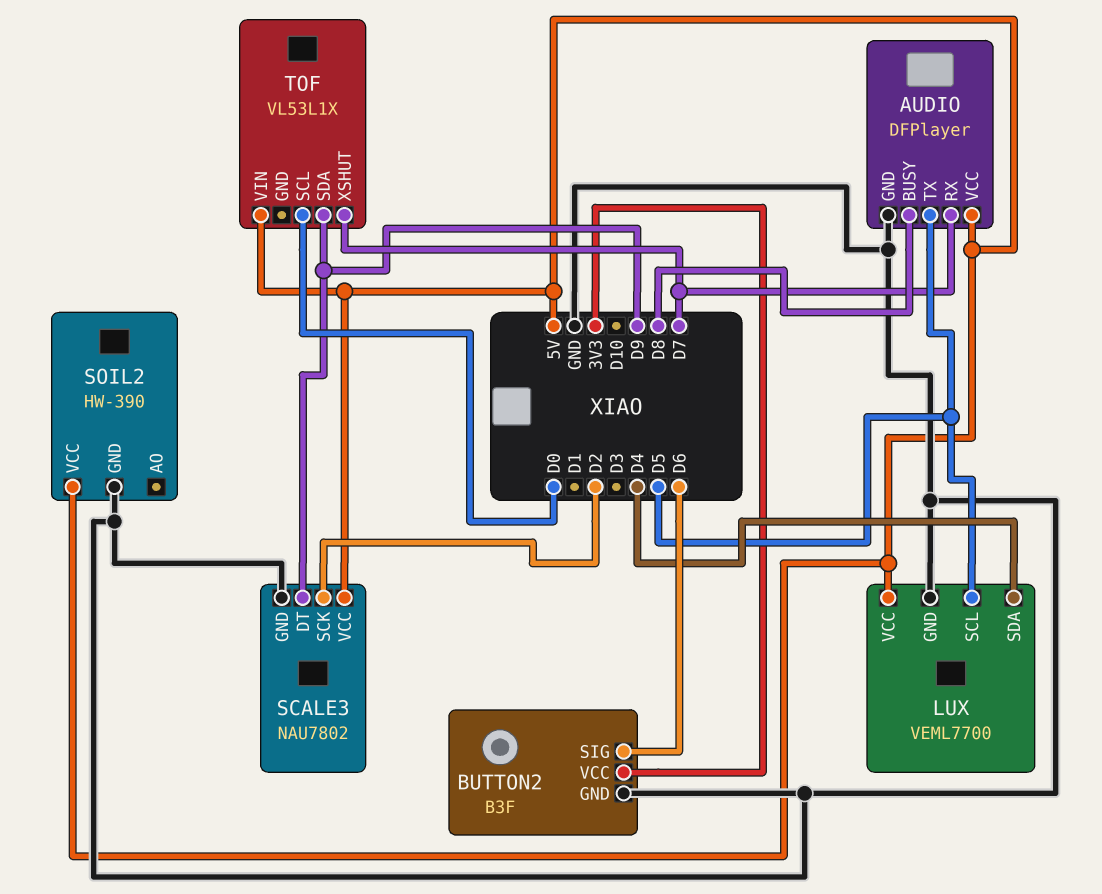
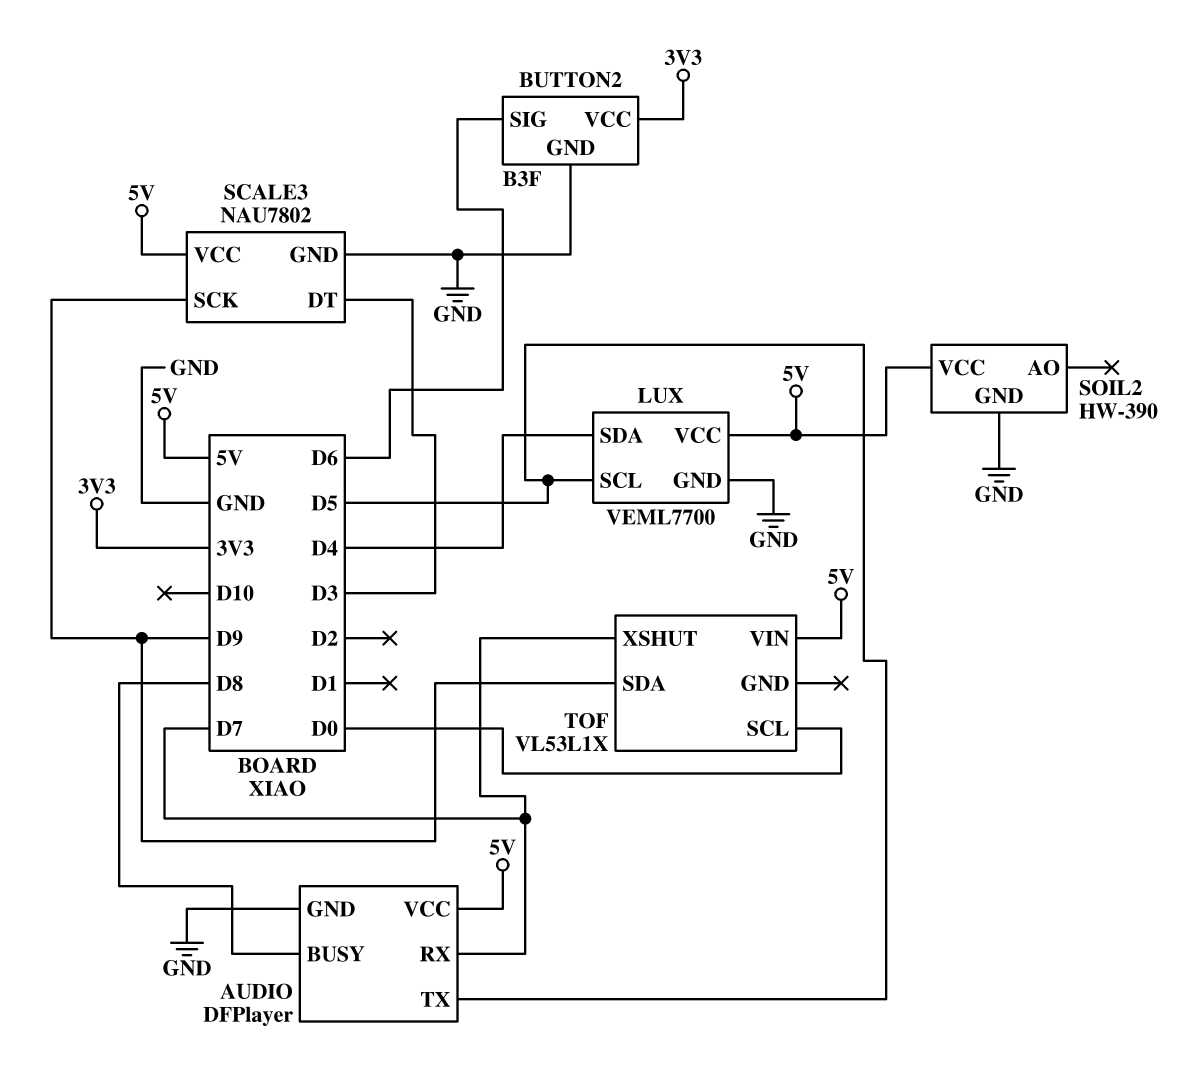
SCALE3 pin DT: D9 -> D3
SCALE3 pin SCK: D2 -> D9

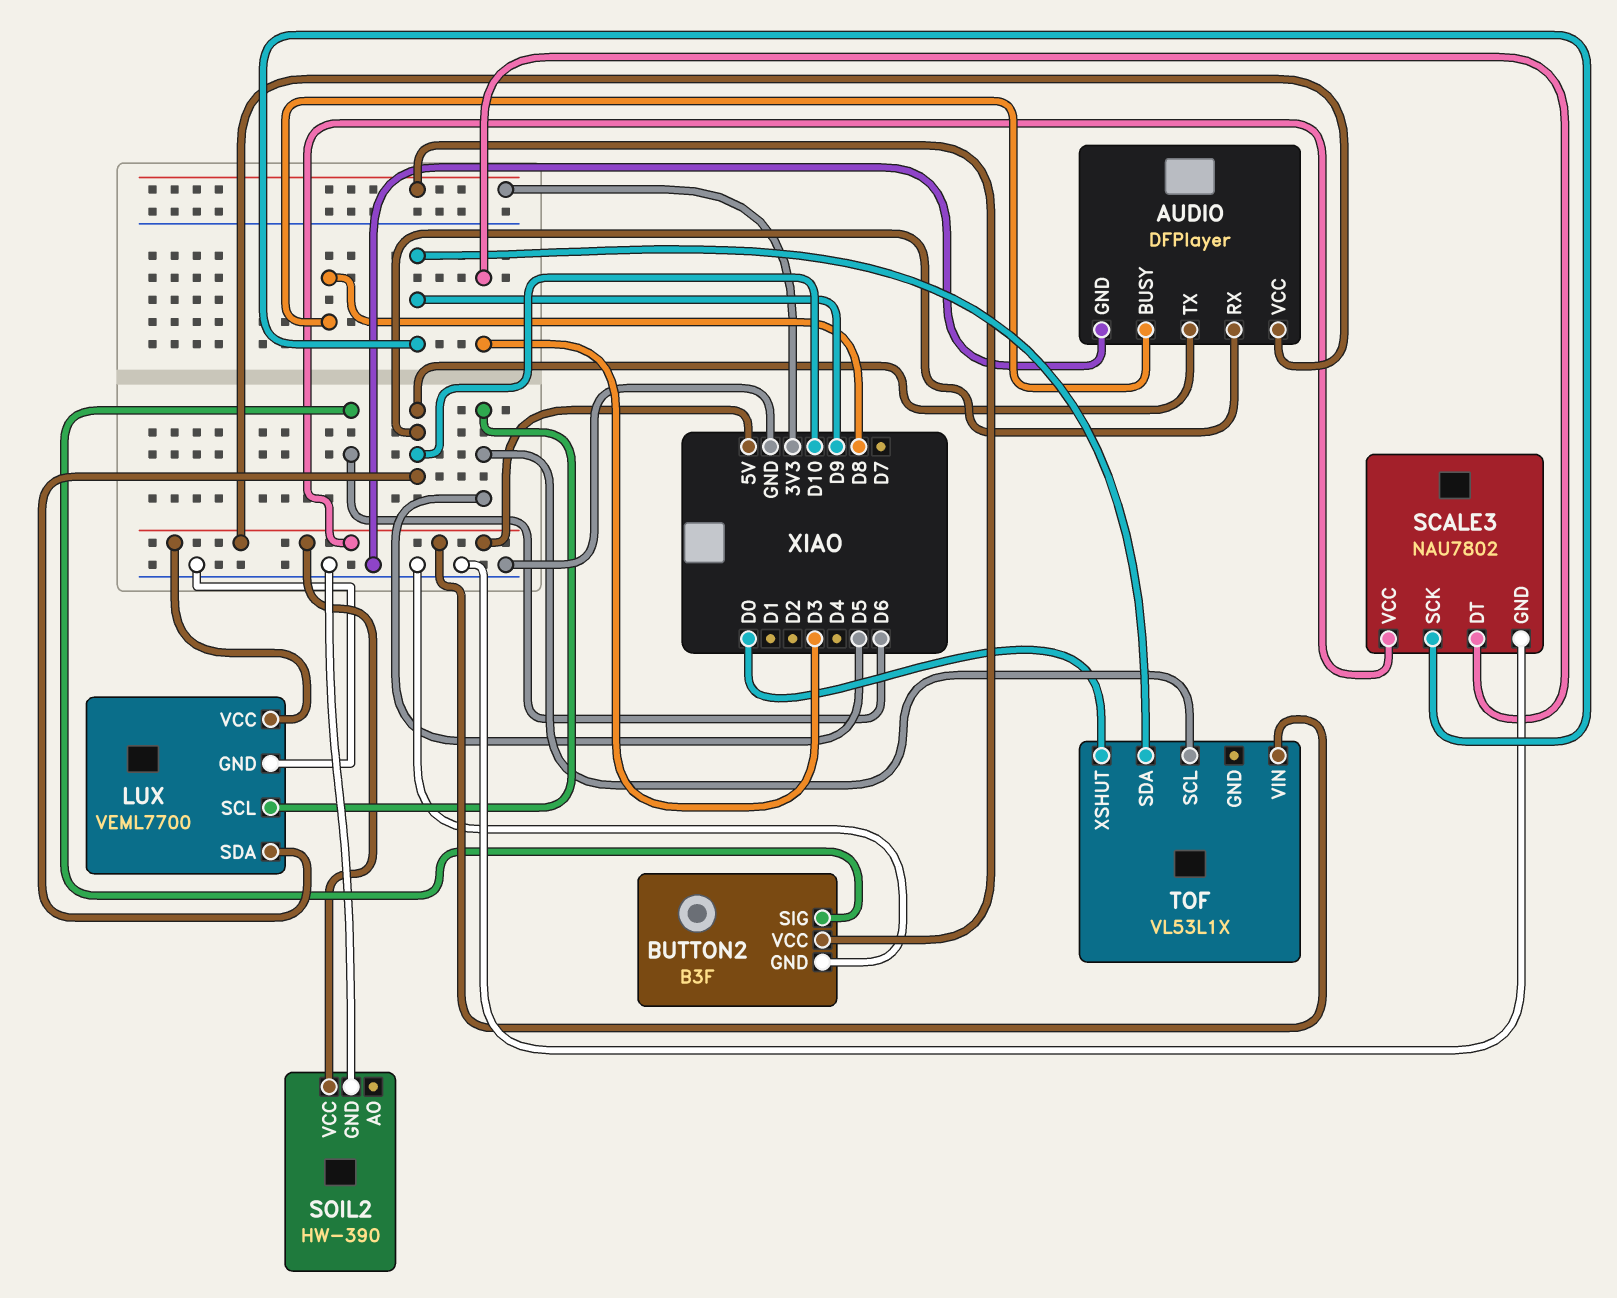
AUDIO pin RX: D7 -> D10
AUDIO pin TX: D5 -> D10
LUX pin SDA: D4 -> D10
TOF pin SCL: D0 -> D5
TOF pin XSHUT: D7 -> D0

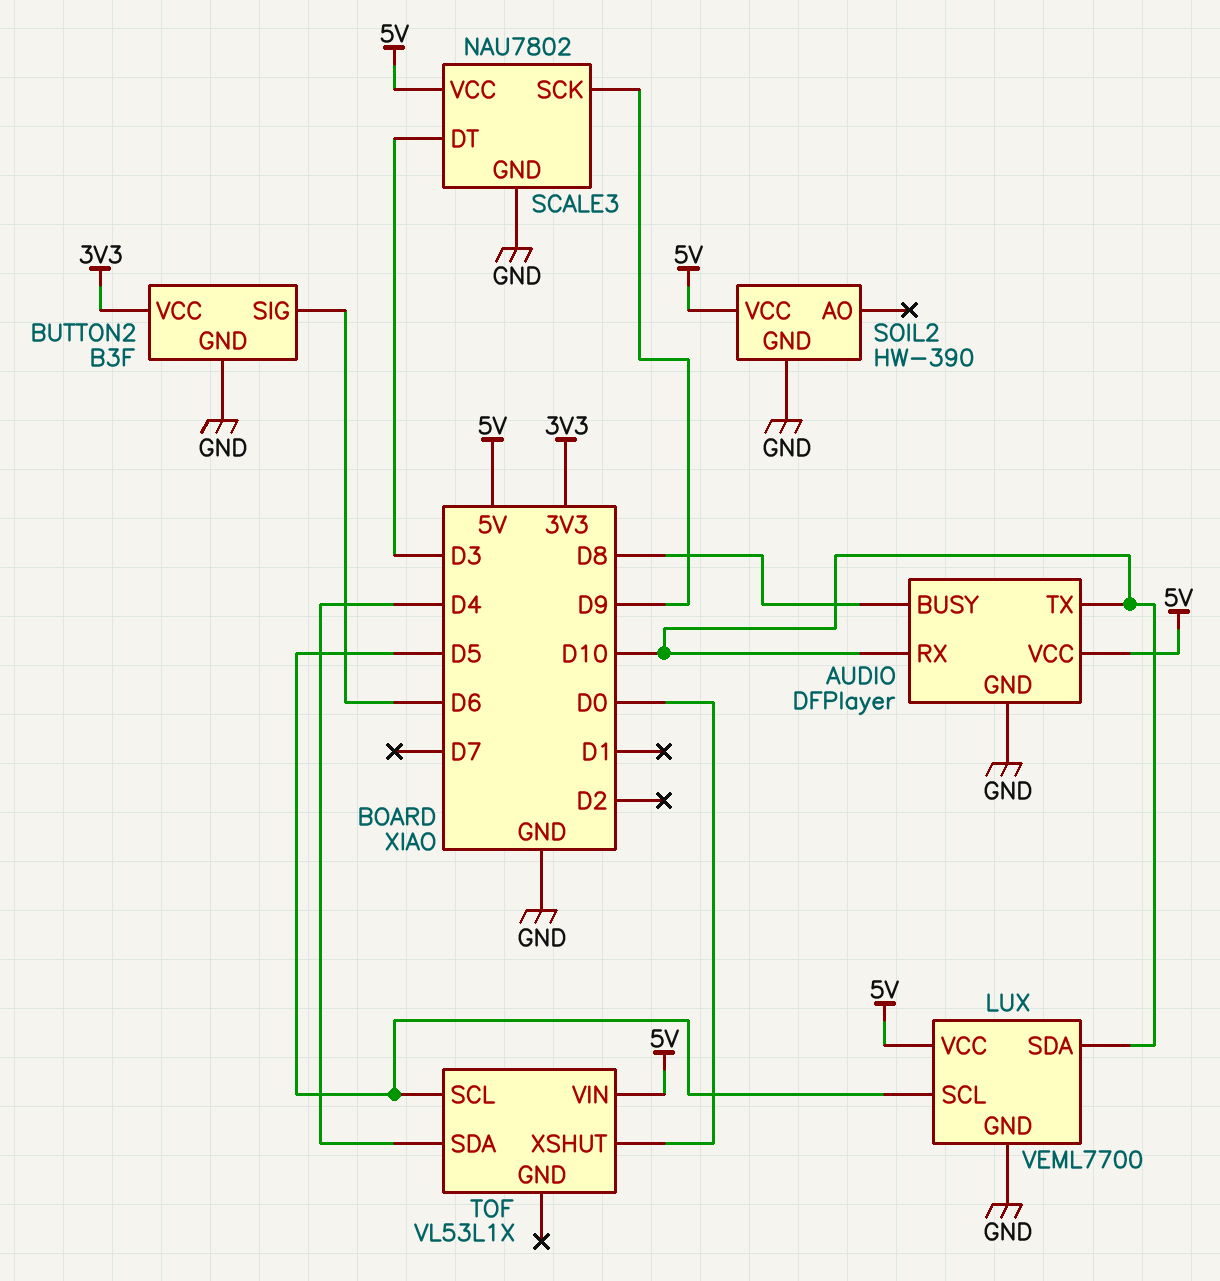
TOF pin SDA: D9 -> D4

